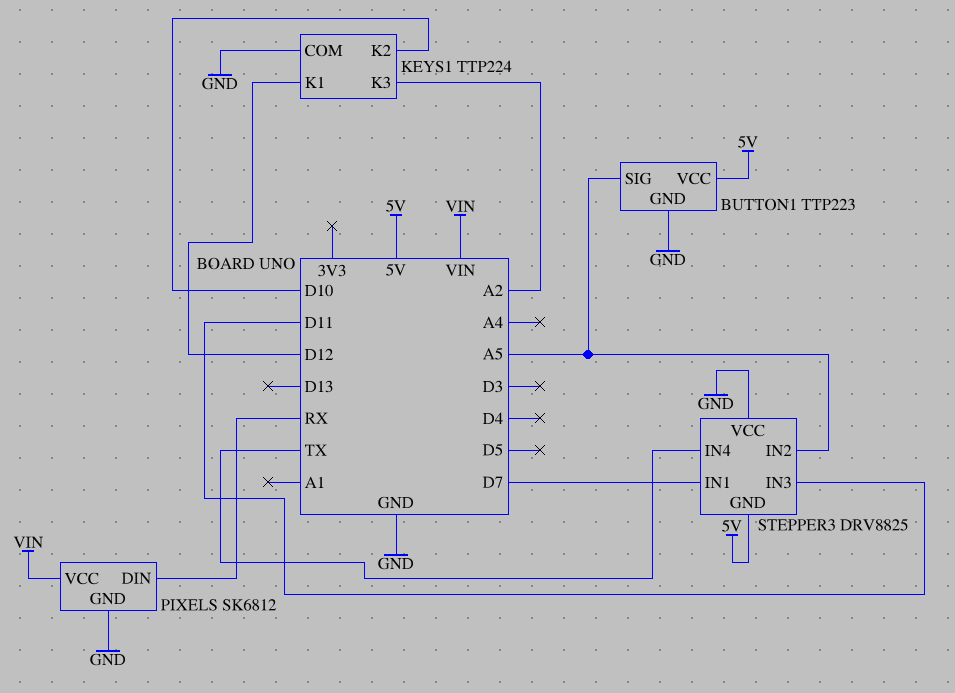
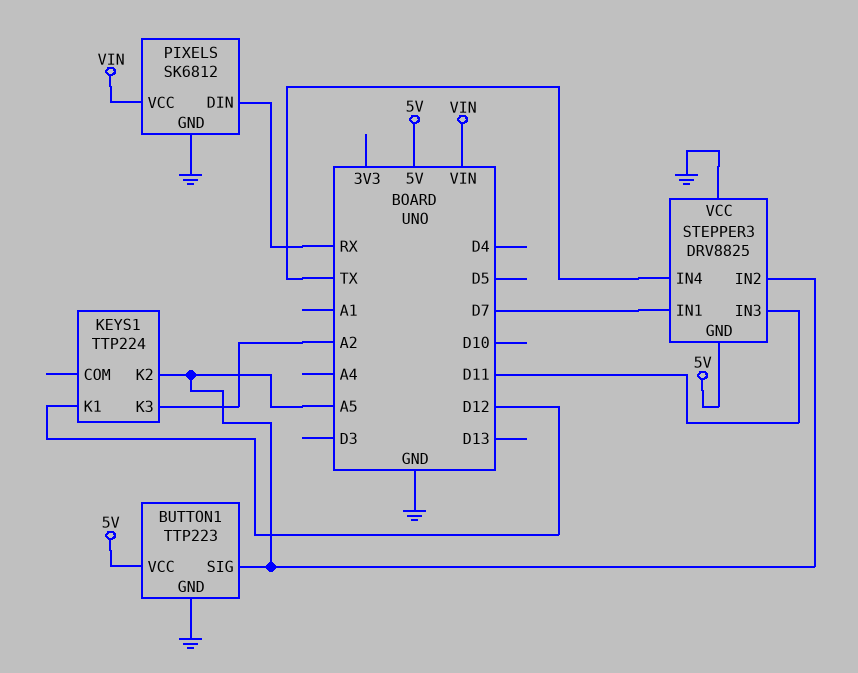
KEYS1 pin COM: GND -> none
KEYS1 pin K2: D10 -> A5

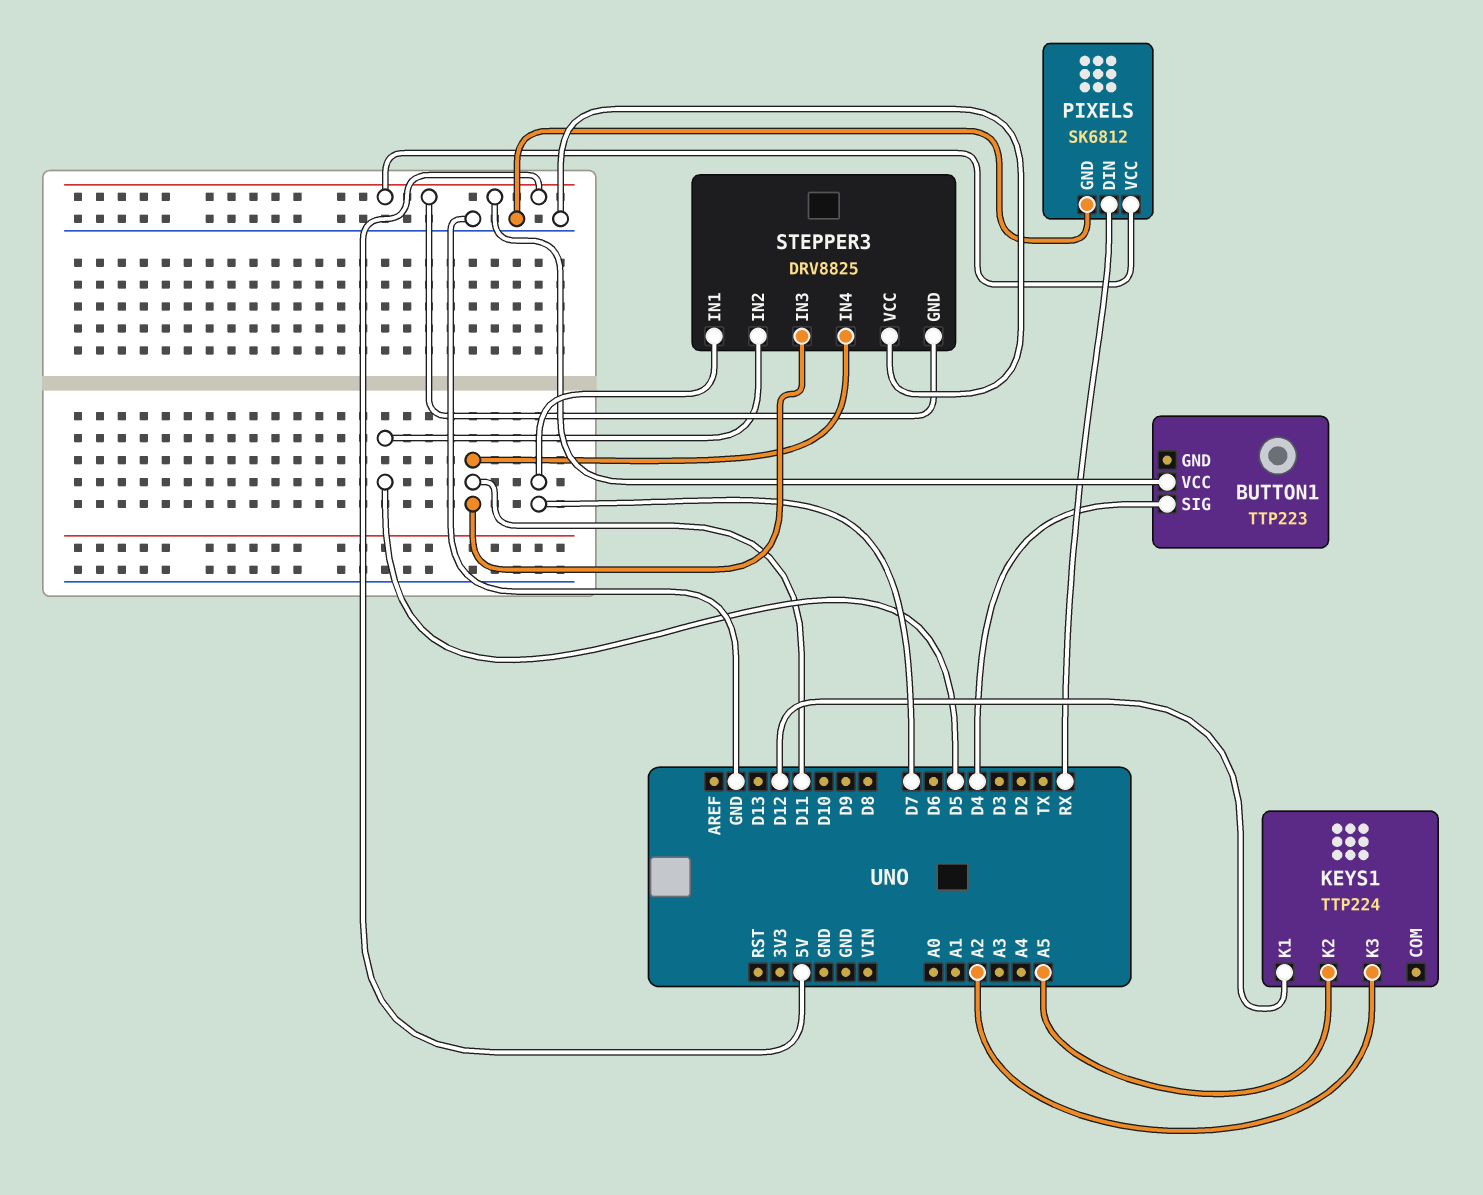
BUTTON1 pin GND: GND -> none
BUTTON1 pin SIG: A5 -> D4
PIXELS pin VCC: VIN -> 5V
STEPPER3 pin IN2: A5 -> D5
STEPPER3 pin IN4: TX -> D11

